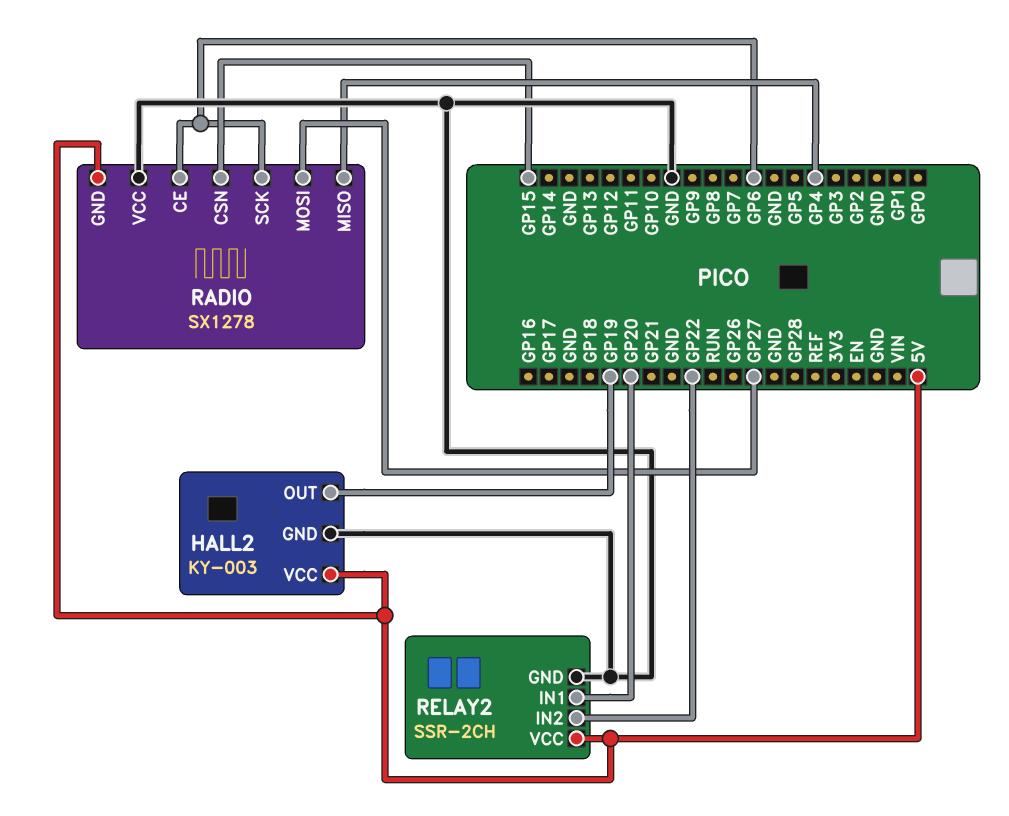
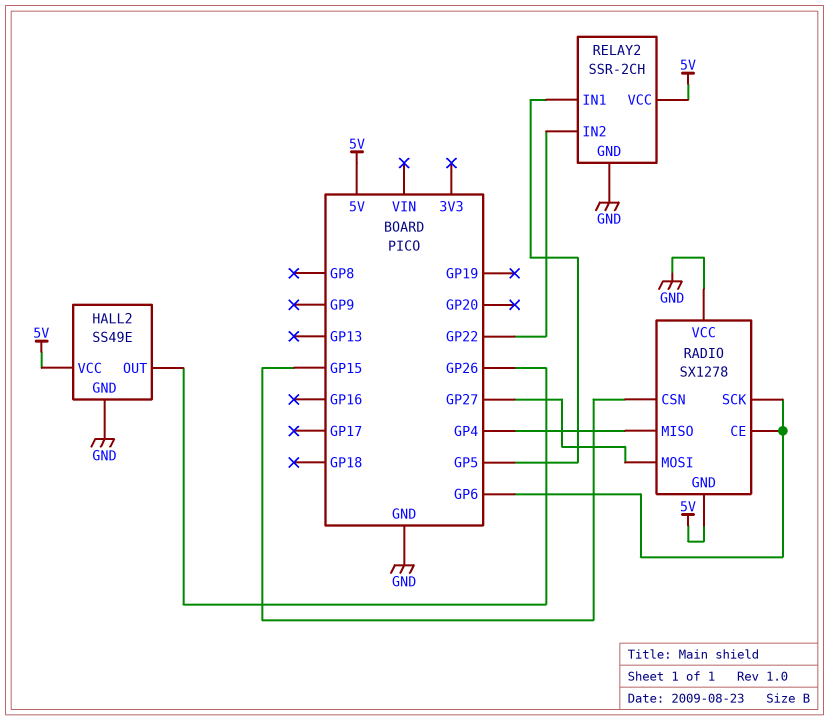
HALL2: KY-003 -> SS49E
HALL2 pin OUT: GP19 -> GP26
RELAY2 pin IN1: GP20 -> GP5

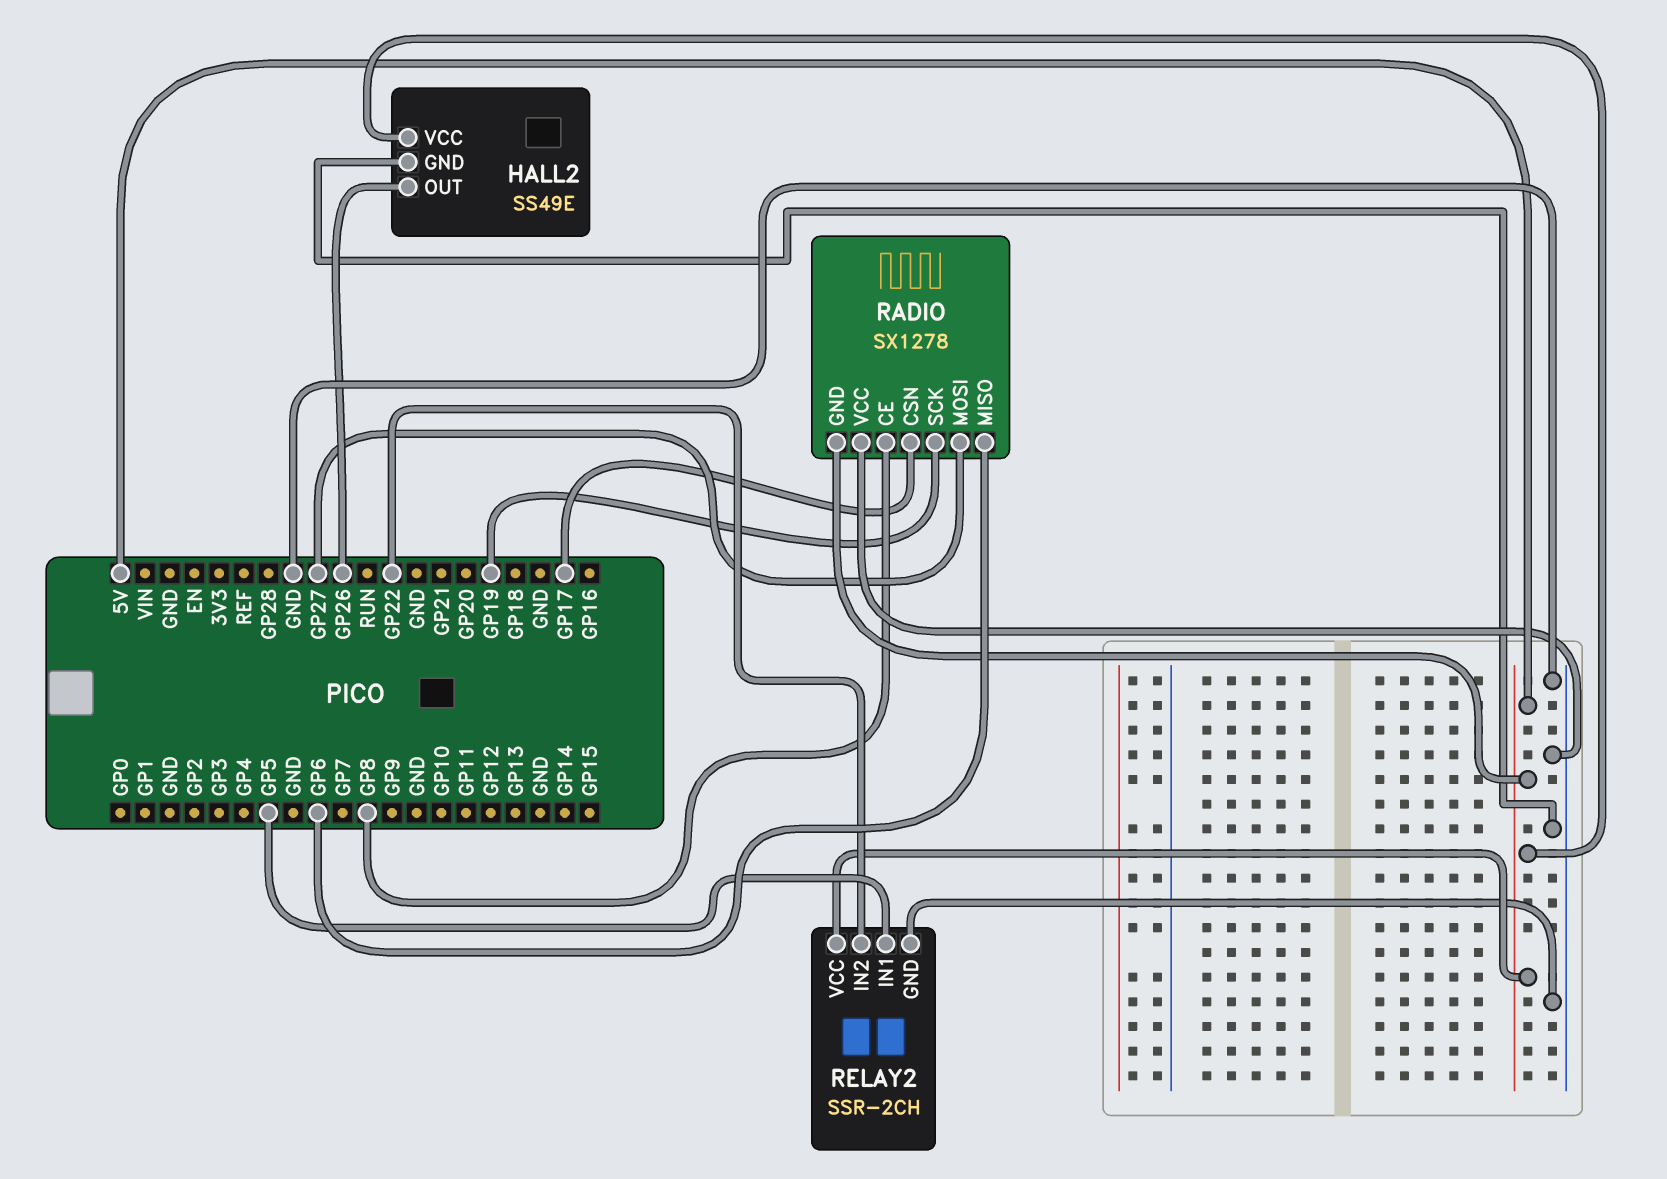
RADIO pin CE: GP6 -> GP8
RADIO pin CSN: GP15 -> GP17
RADIO pin MISO: GP4 -> GP6
RADIO pin SCK: GP6 -> GP19

